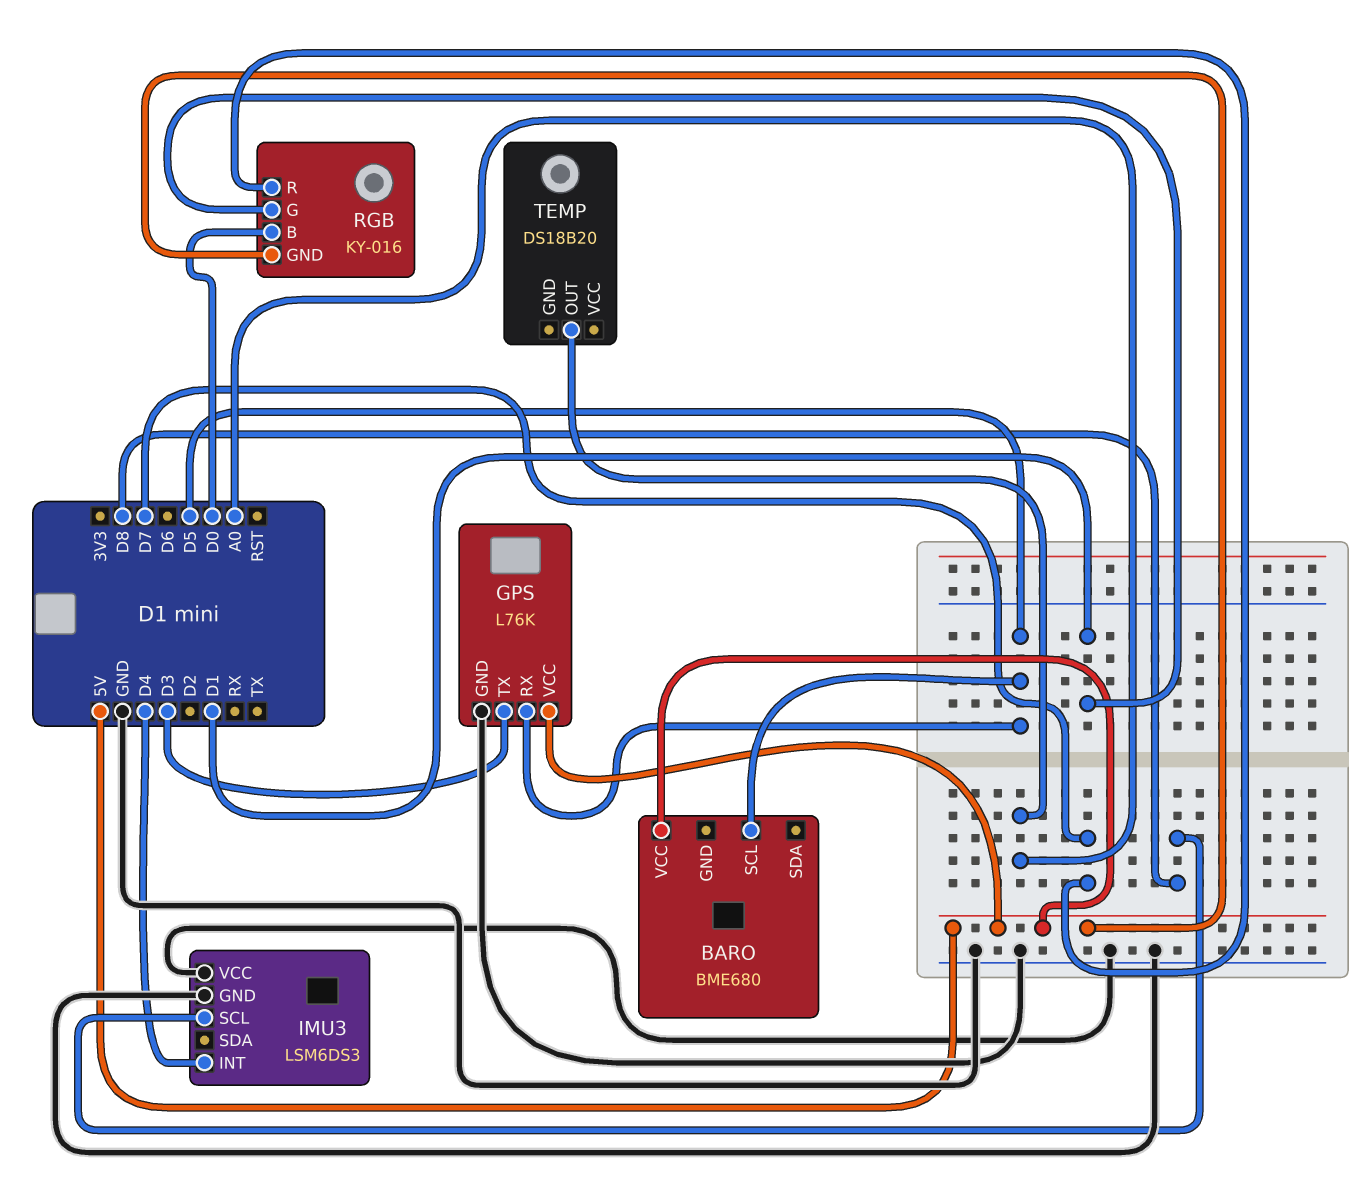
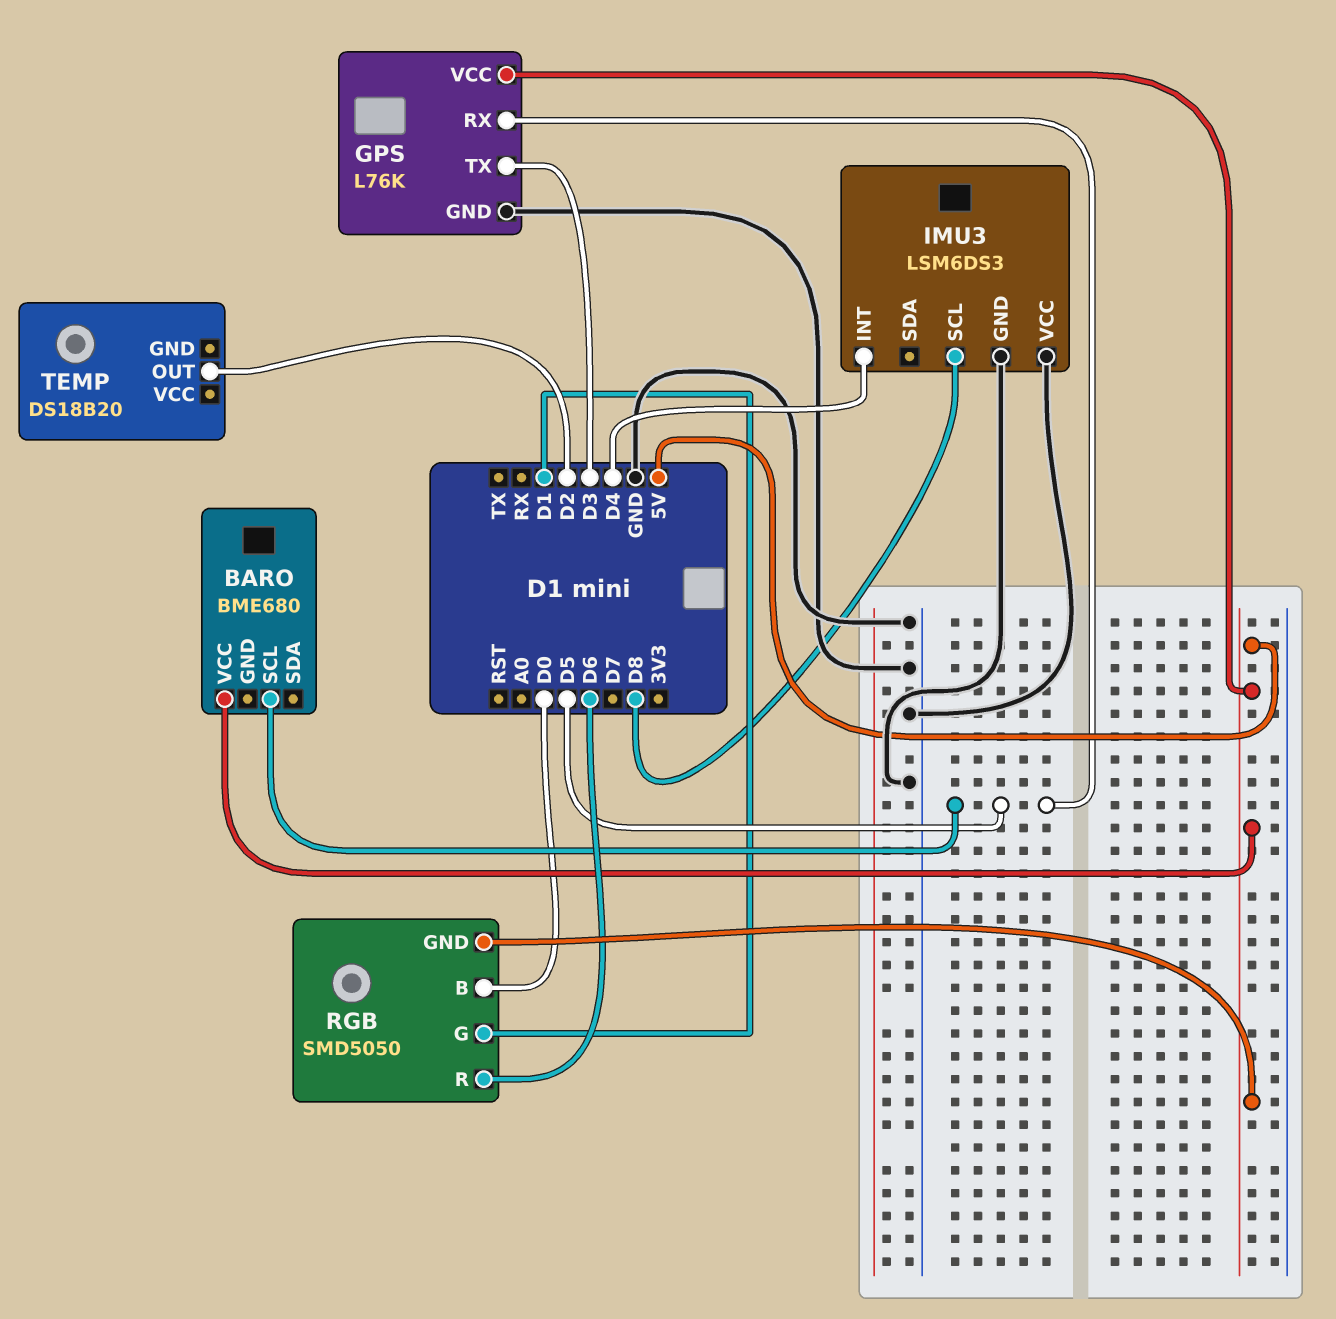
RGB: KY-016 -> SMD5050
RGB pin R: D7 -> D6
TEMP pin OUT: A0 -> D2

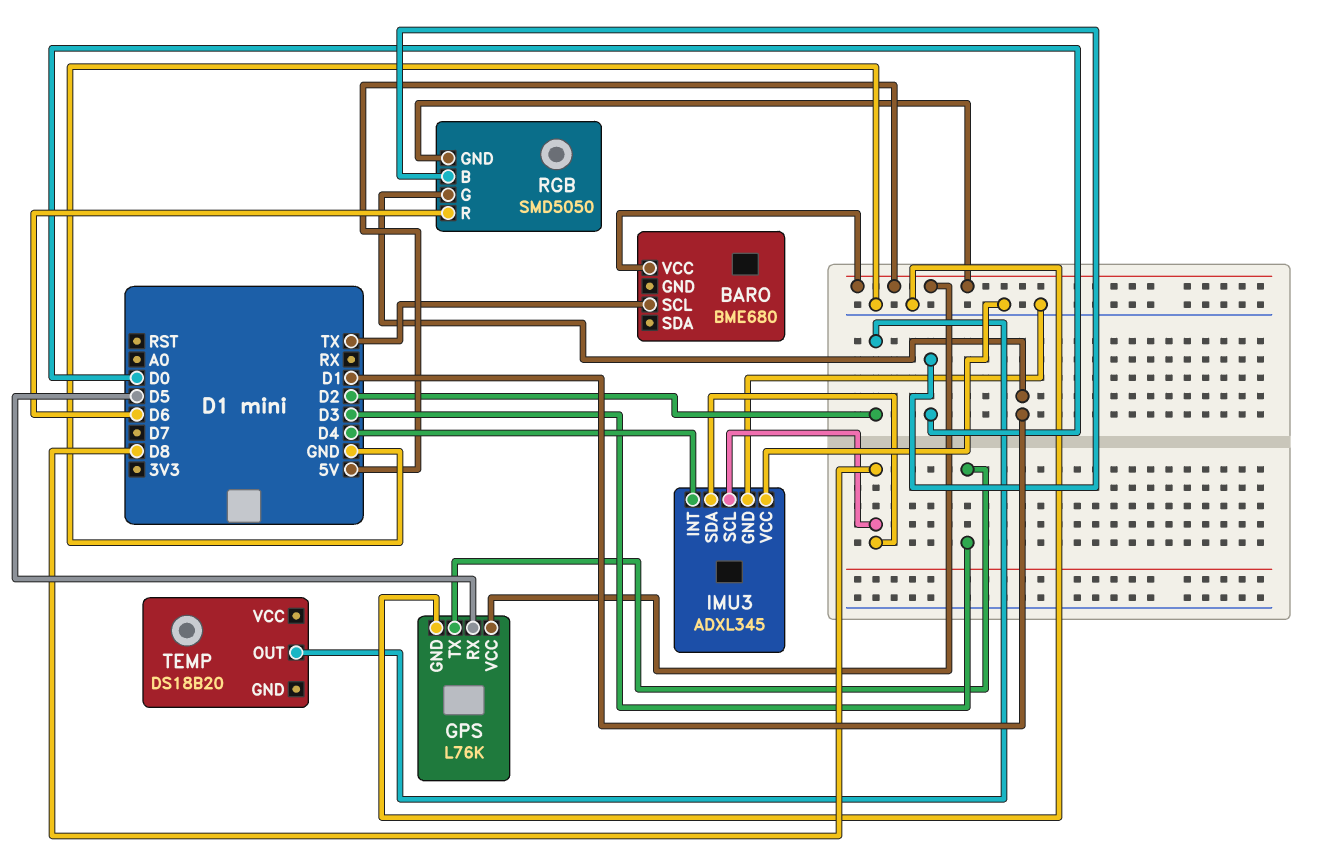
BARO pin SCL: D5 -> TX
IMU3: LSM6DS3 -> ADXL345
IMU3 pin SDA: none -> D8

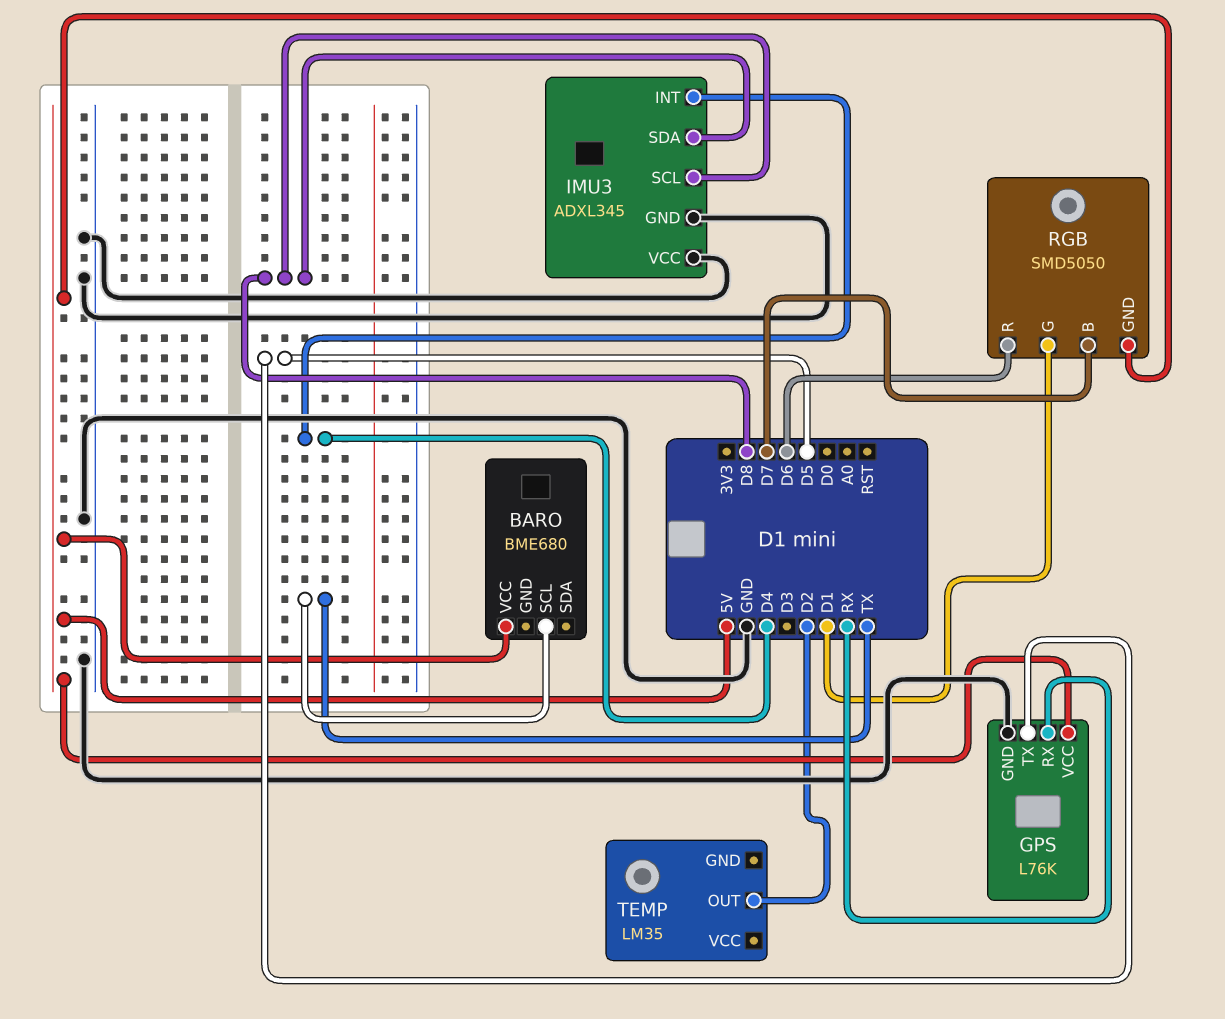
GPS pin RX: D5 -> RX
GPS pin TX: D3 -> D5
RGB pin B: D0 -> D7
TEMP: DS18B20 -> LM35

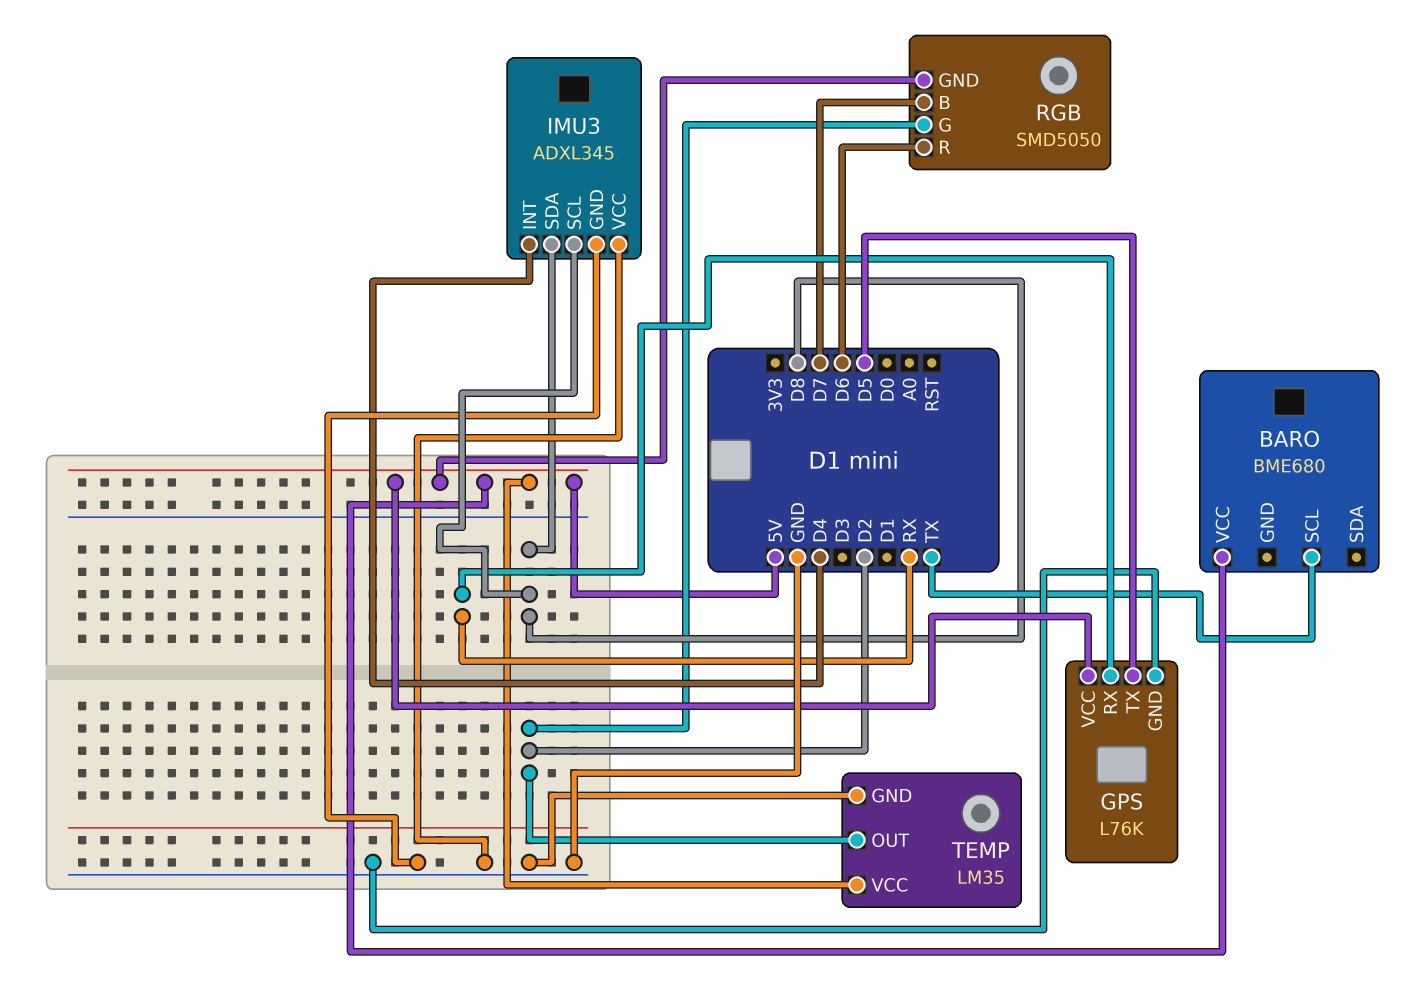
RGB pin G: D1 -> D2
TEMP pin GND: none -> GND
TEMP pin VCC: none -> 5V

